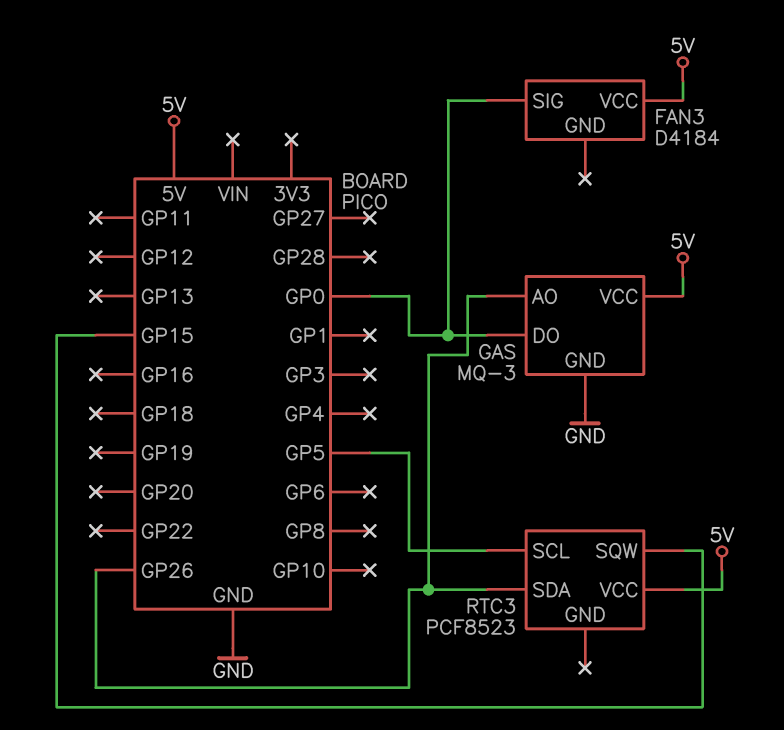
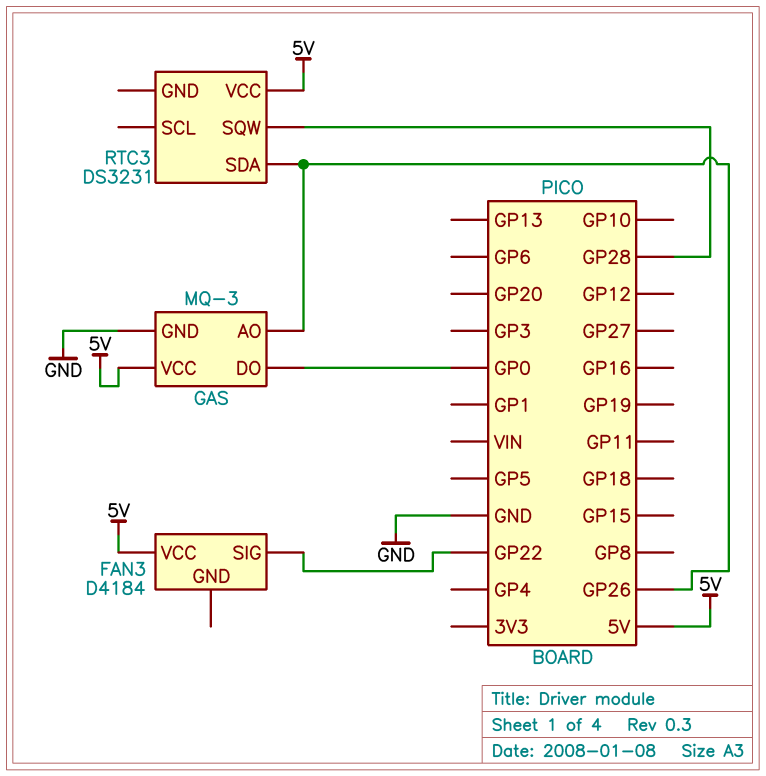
FAN3 pin SIG: GP0 -> GP22
RTC3: PCF8523 -> DS3231
RTC3 pin SCL: GP5 -> none
RTC3 pin SQW: GP15 -> GP28

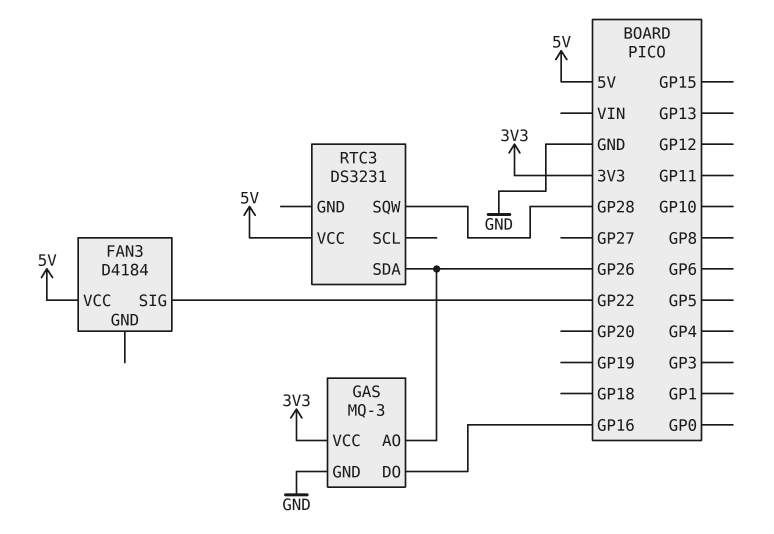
GAS pin DO: GP0 -> GP16
GAS pin VCC: 5V -> 3V3

